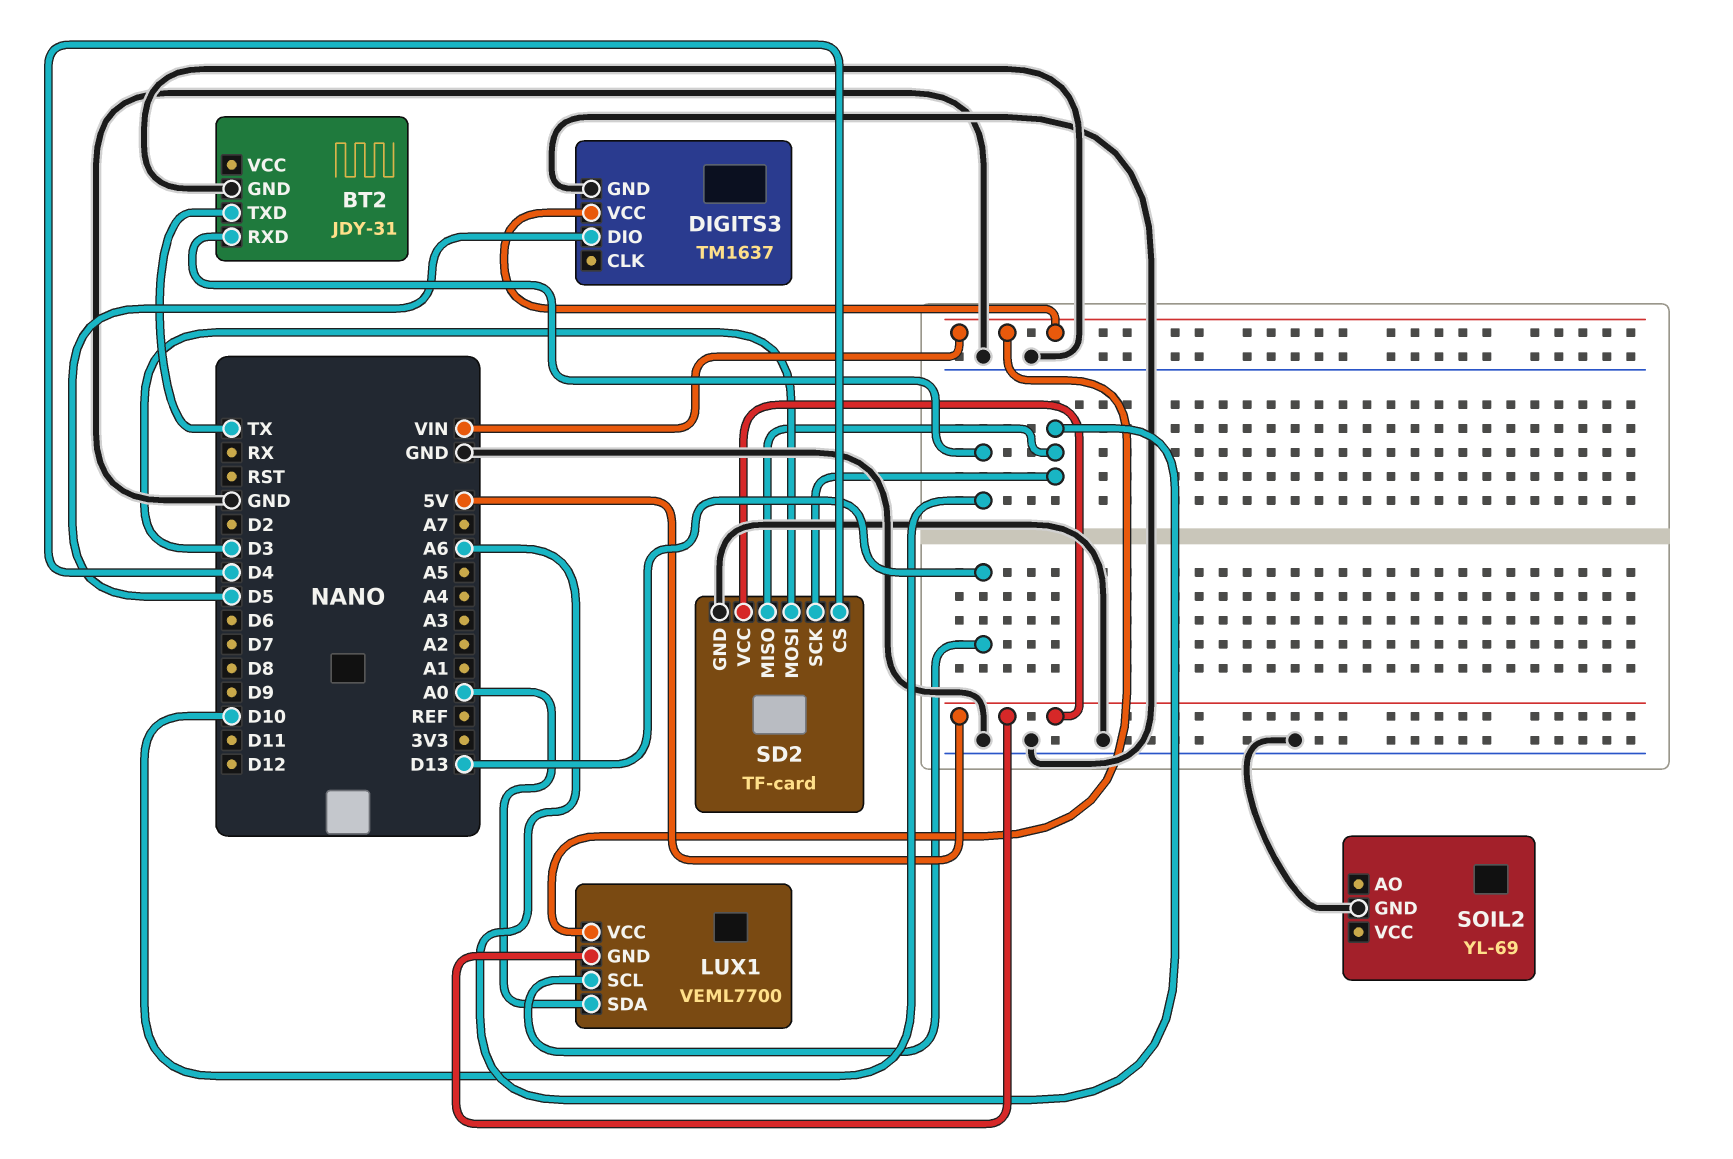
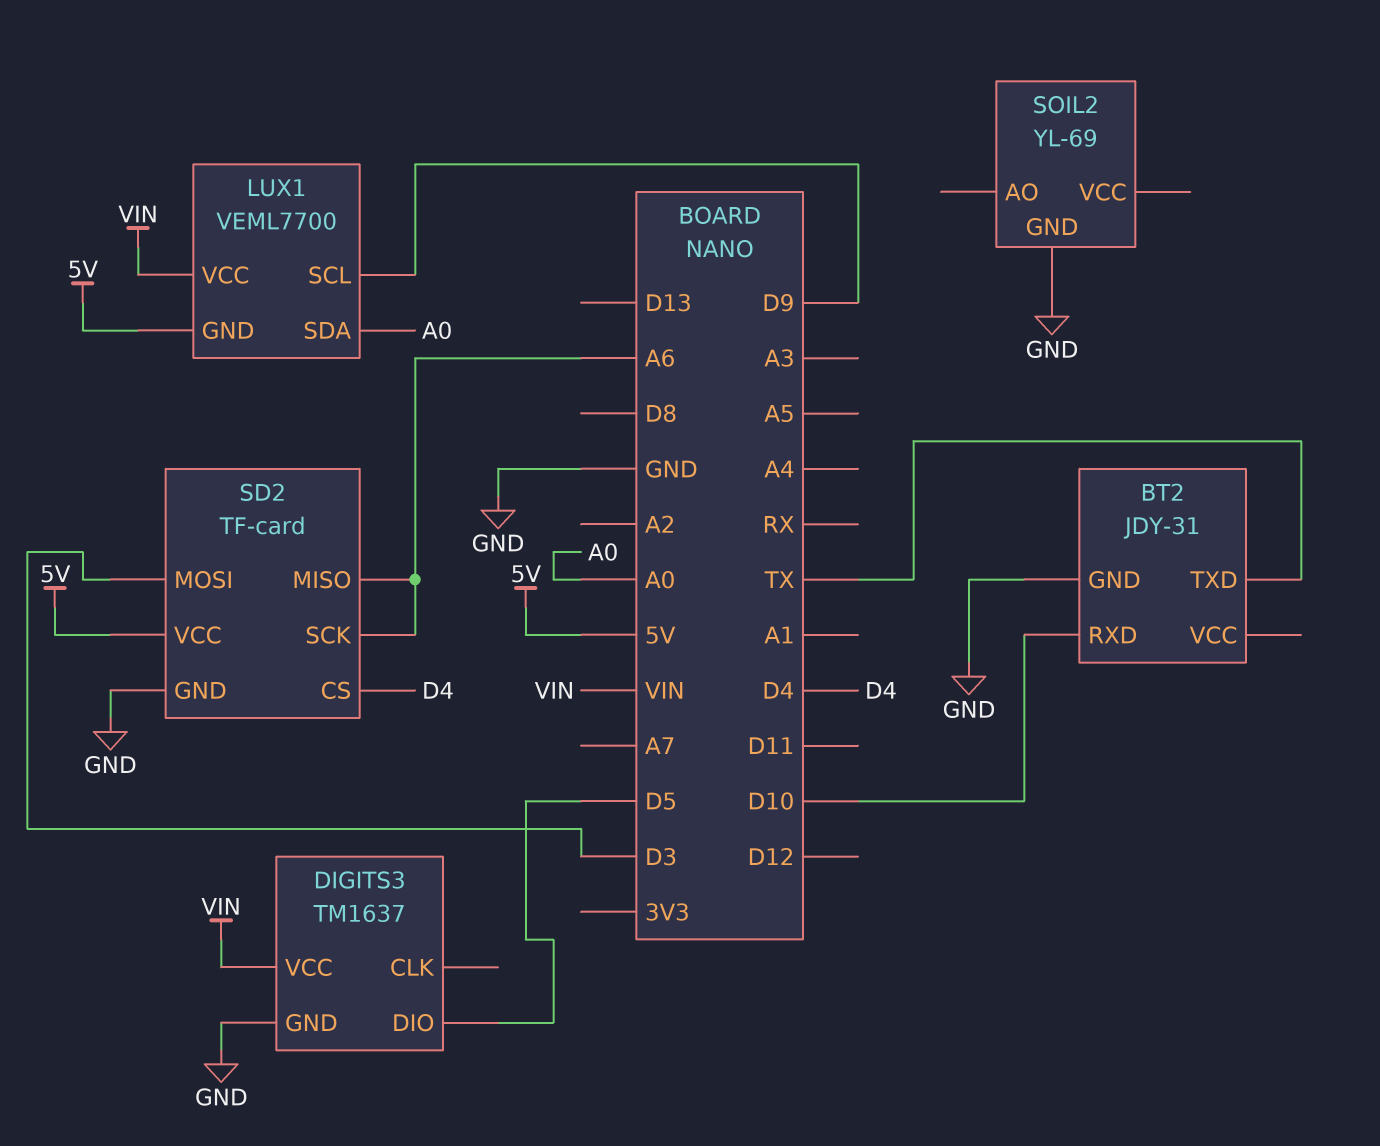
LUX1 pin SCL: D13 -> D9

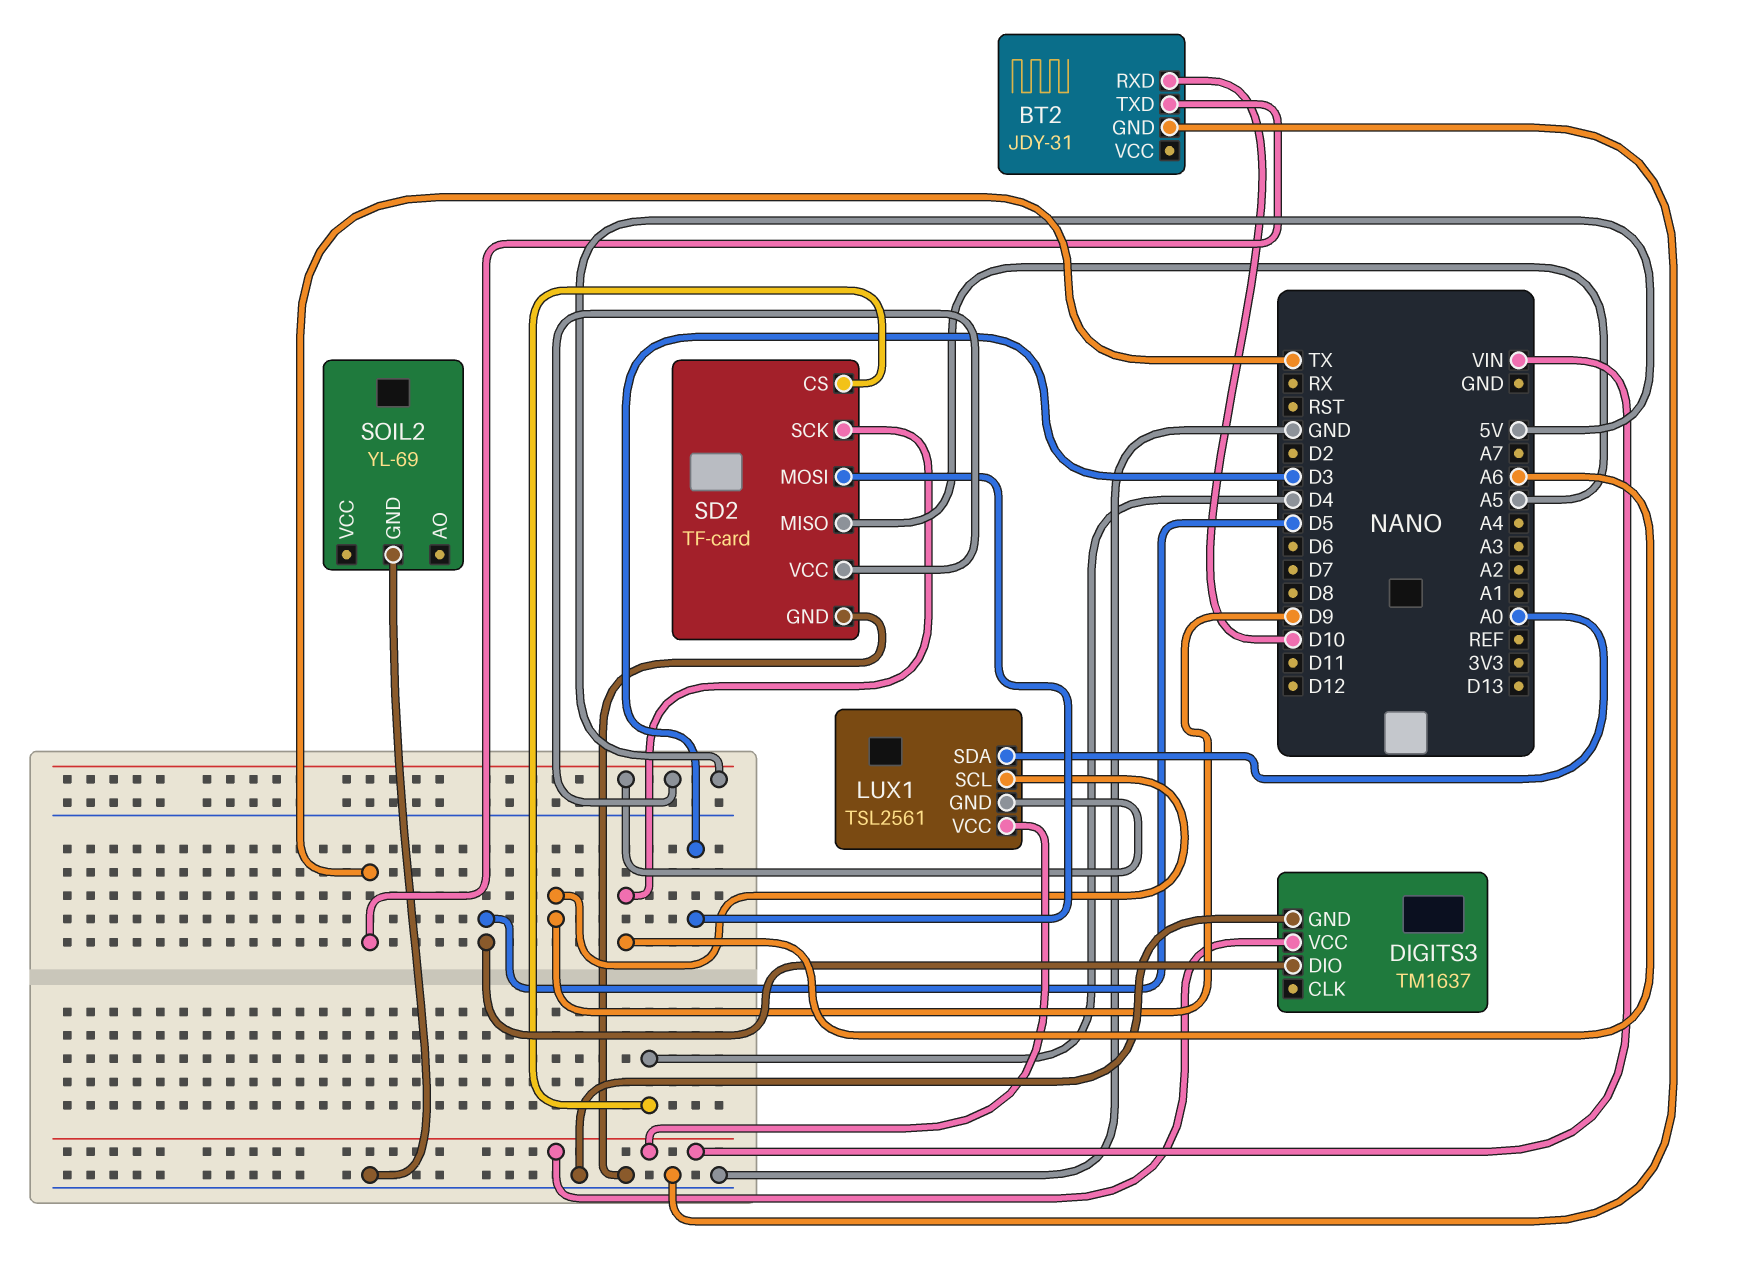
LUX1: VEML7700 -> TSL2561
SD2 pin MISO: A6 -> A5

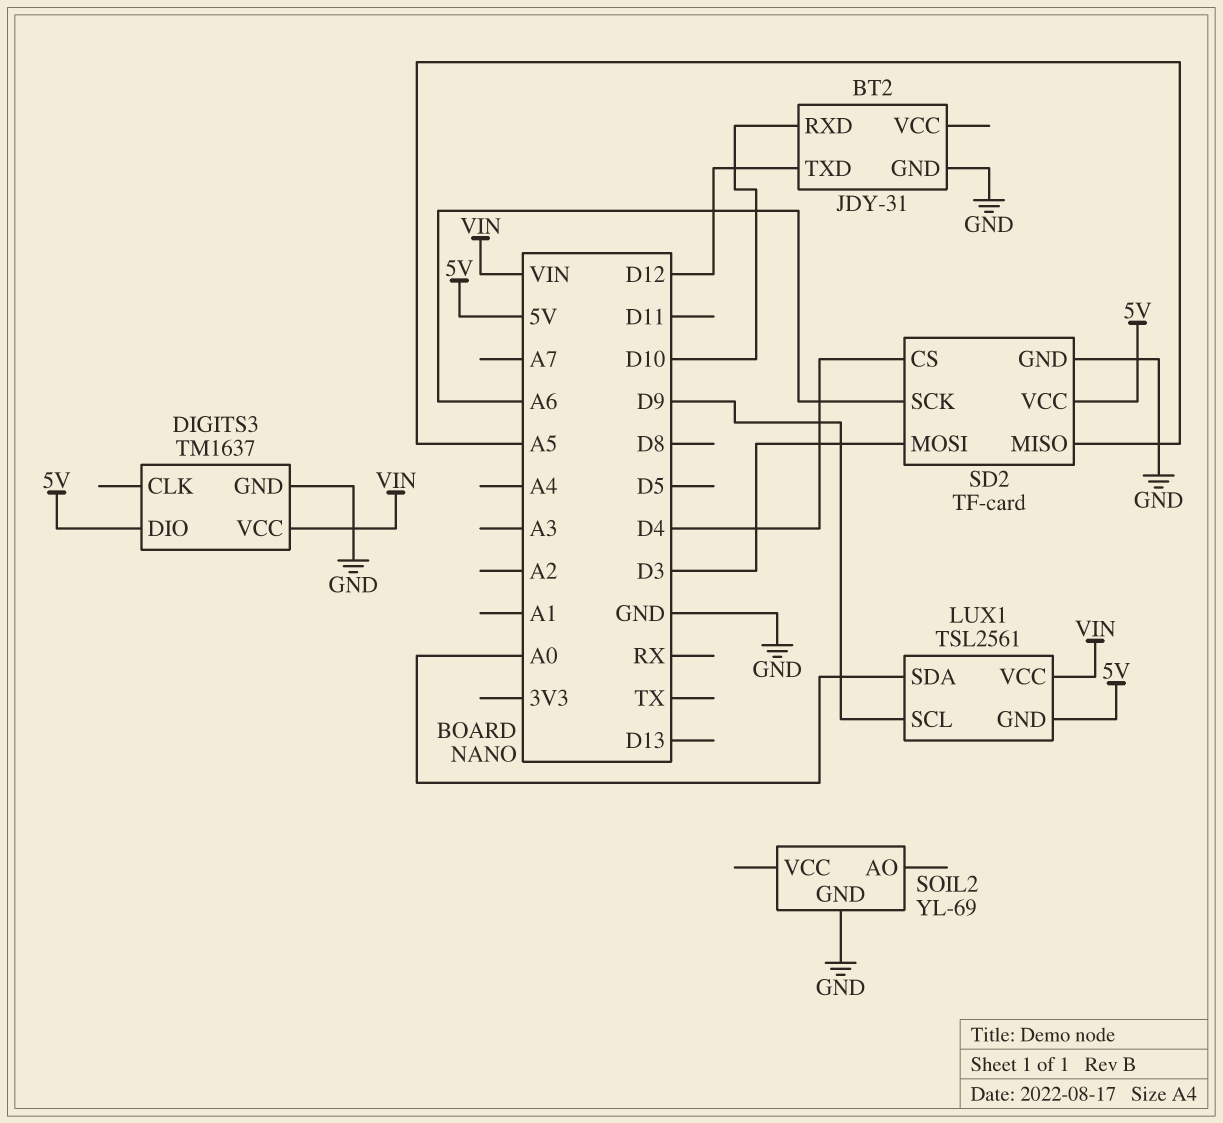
BT2 pin TXD: TX -> D12
DIGITS3 pin DIO: D5 -> 5V

